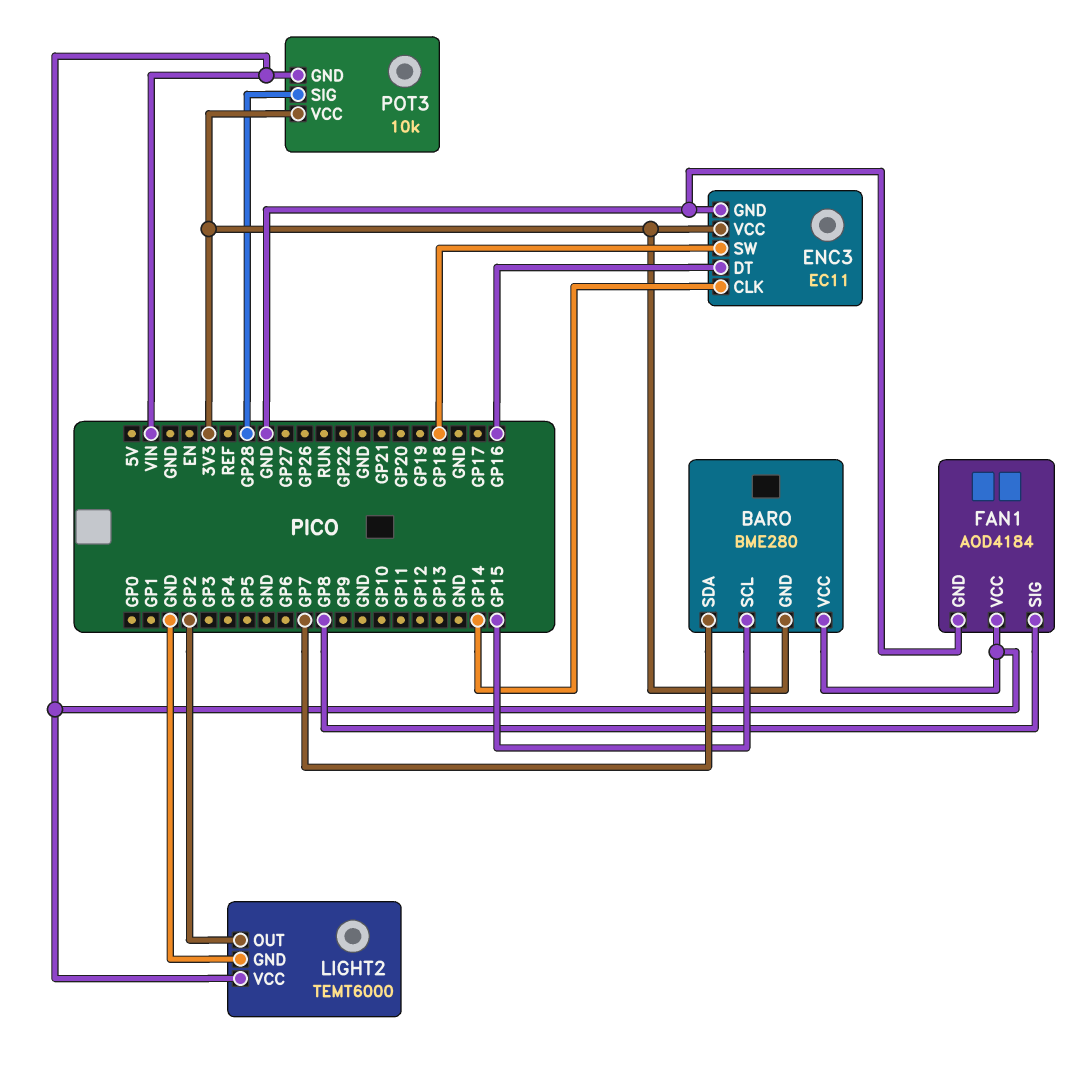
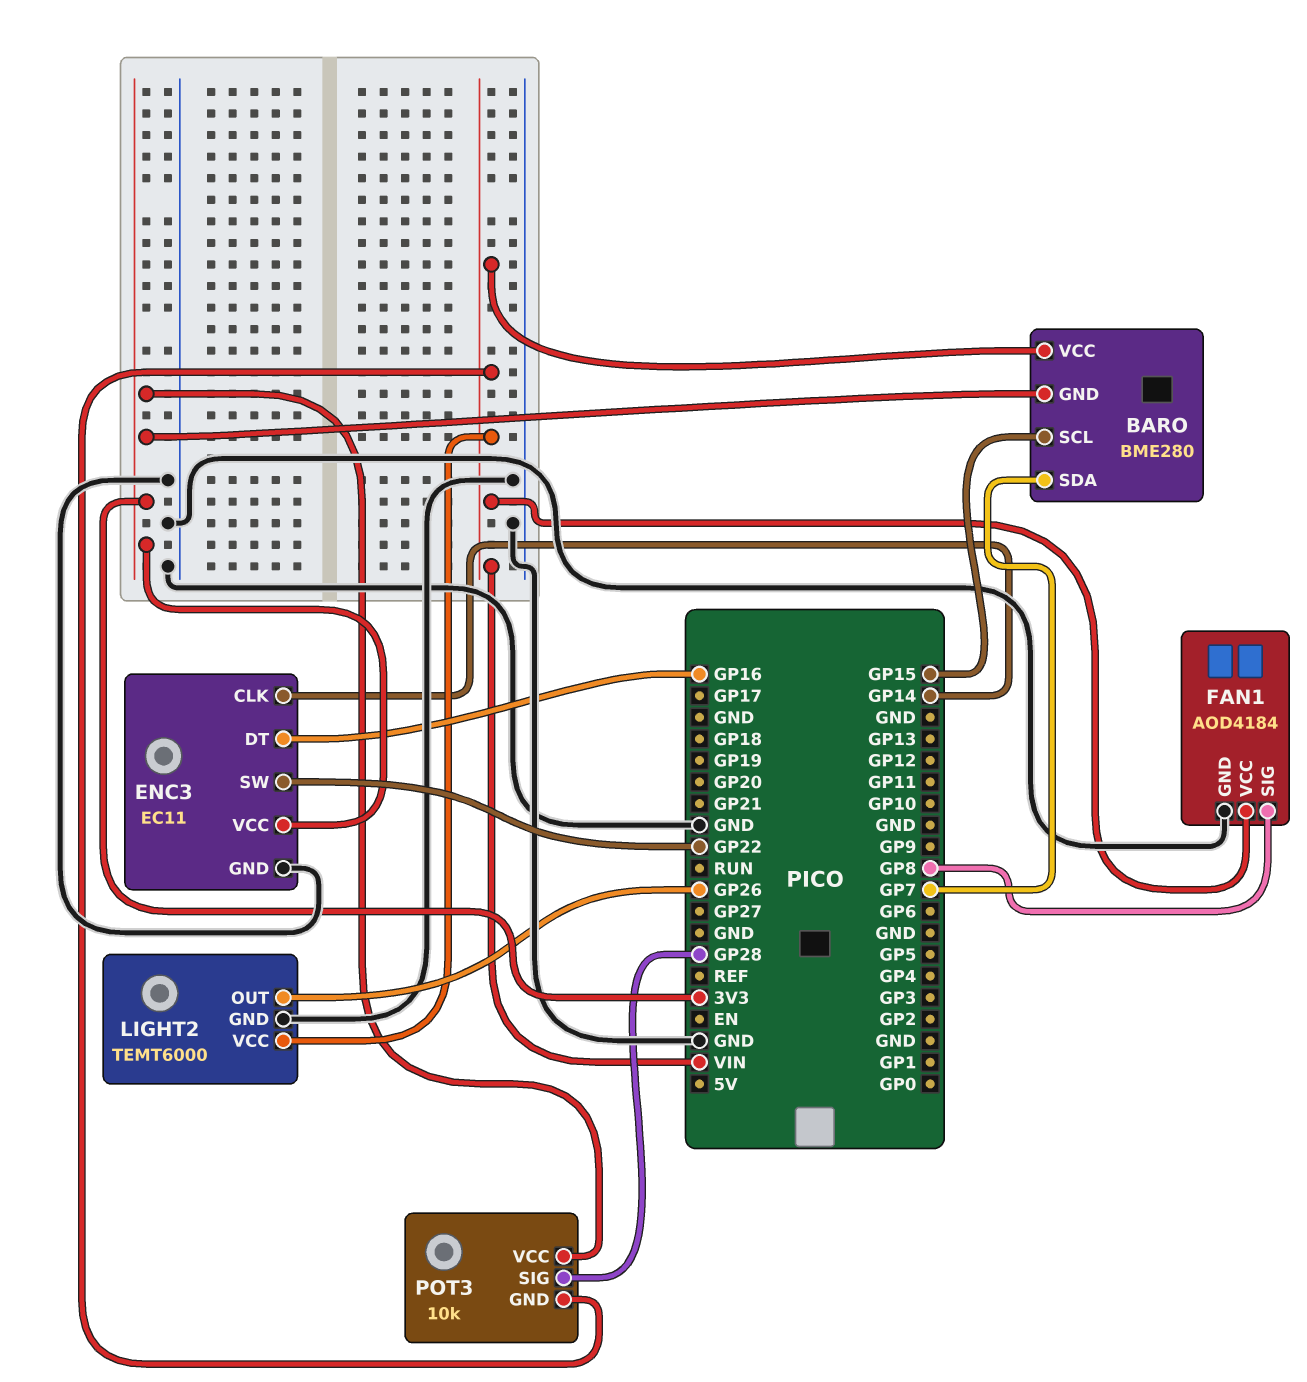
ENC3 pin SW: GP18 -> GP22
LIGHT2 pin OUT: GP2 -> GP26

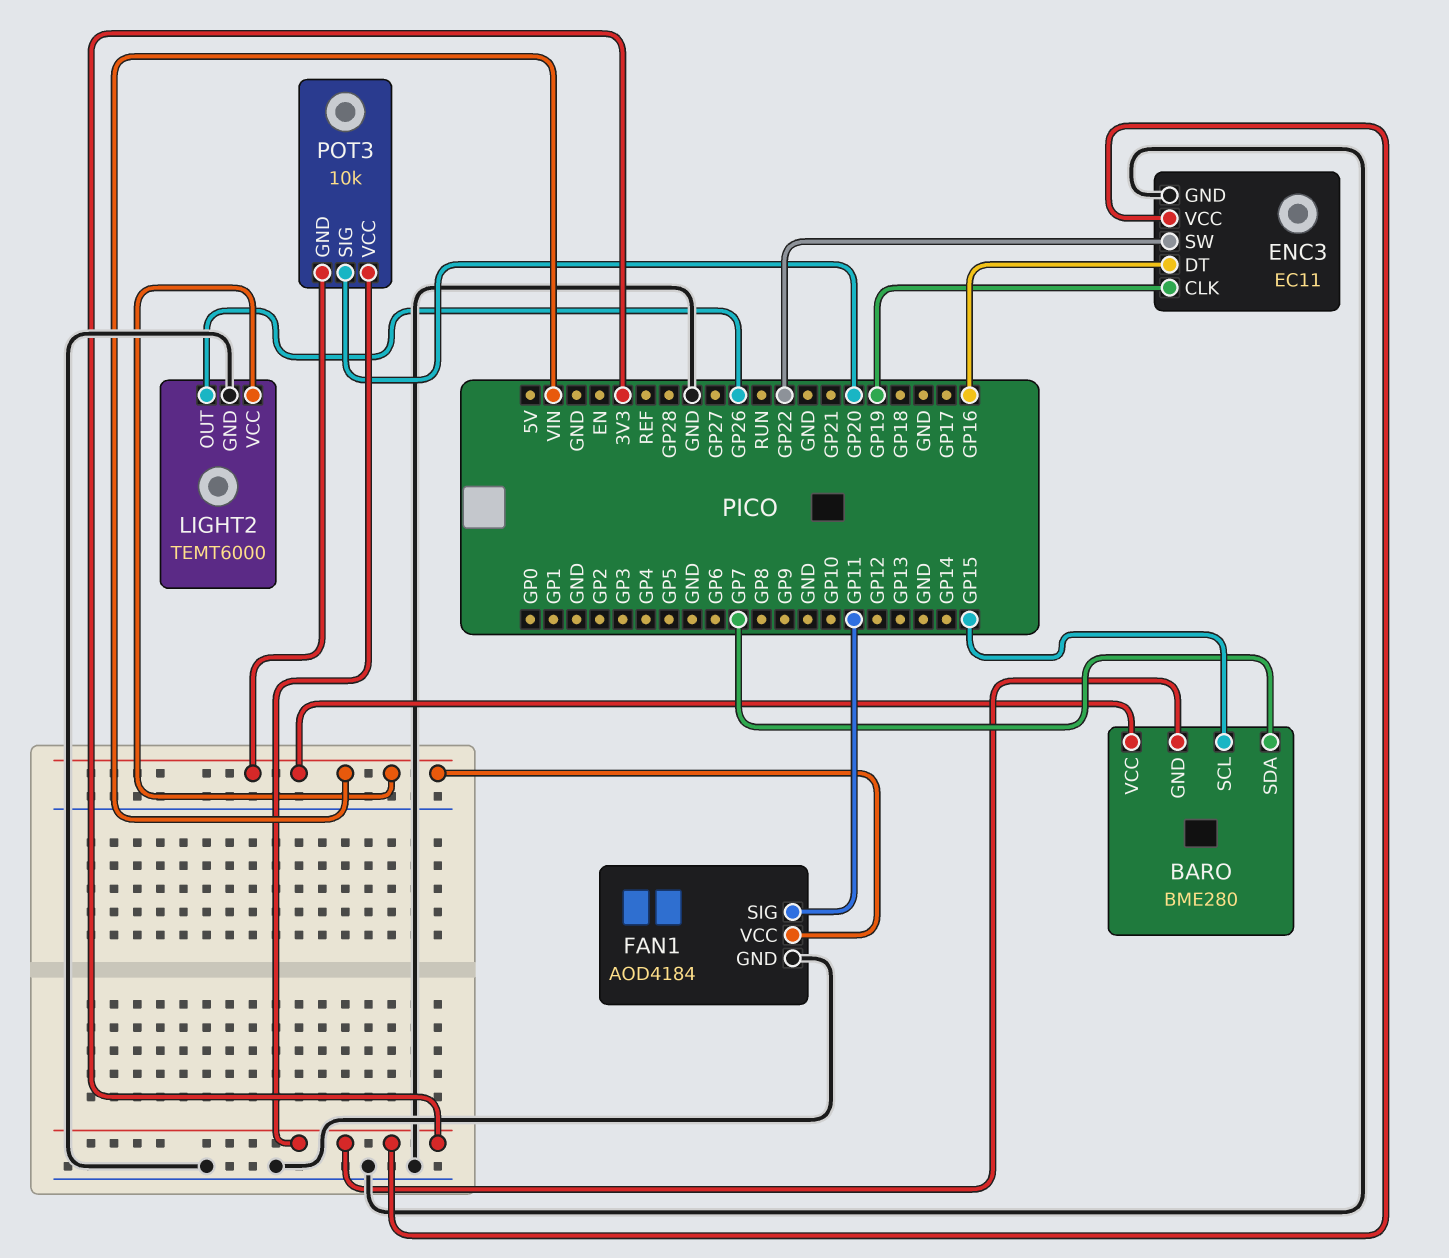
ENC3 pin CLK: GP14 -> GP19
FAN1 pin SIG: GP8 -> GP11
POT3 pin SIG: GP28 -> GP20

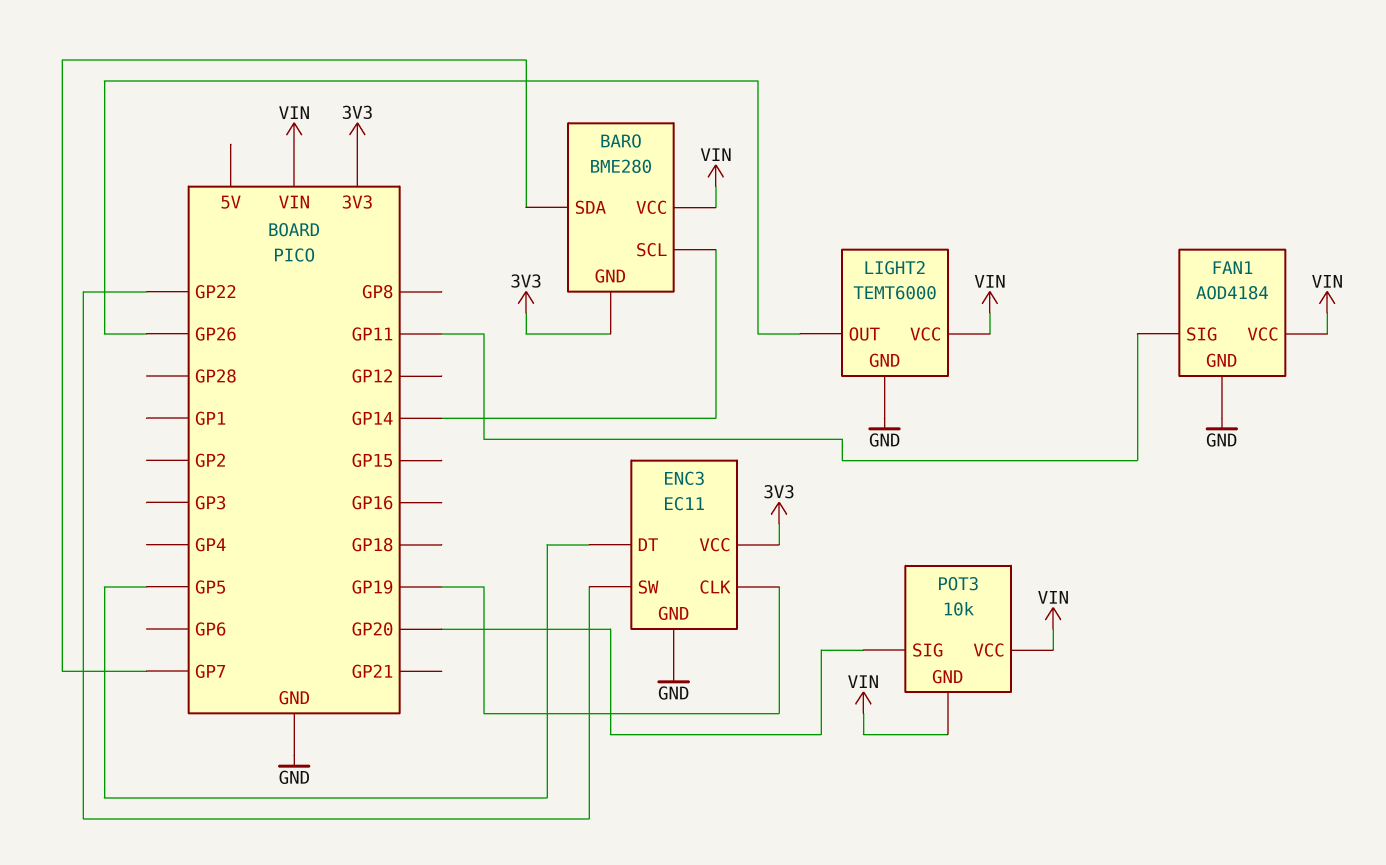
BARO pin SCL: GP15 -> GP14
ENC3 pin DT: GP16 -> GP5
POT3 pin VCC: 3V3 -> VIN

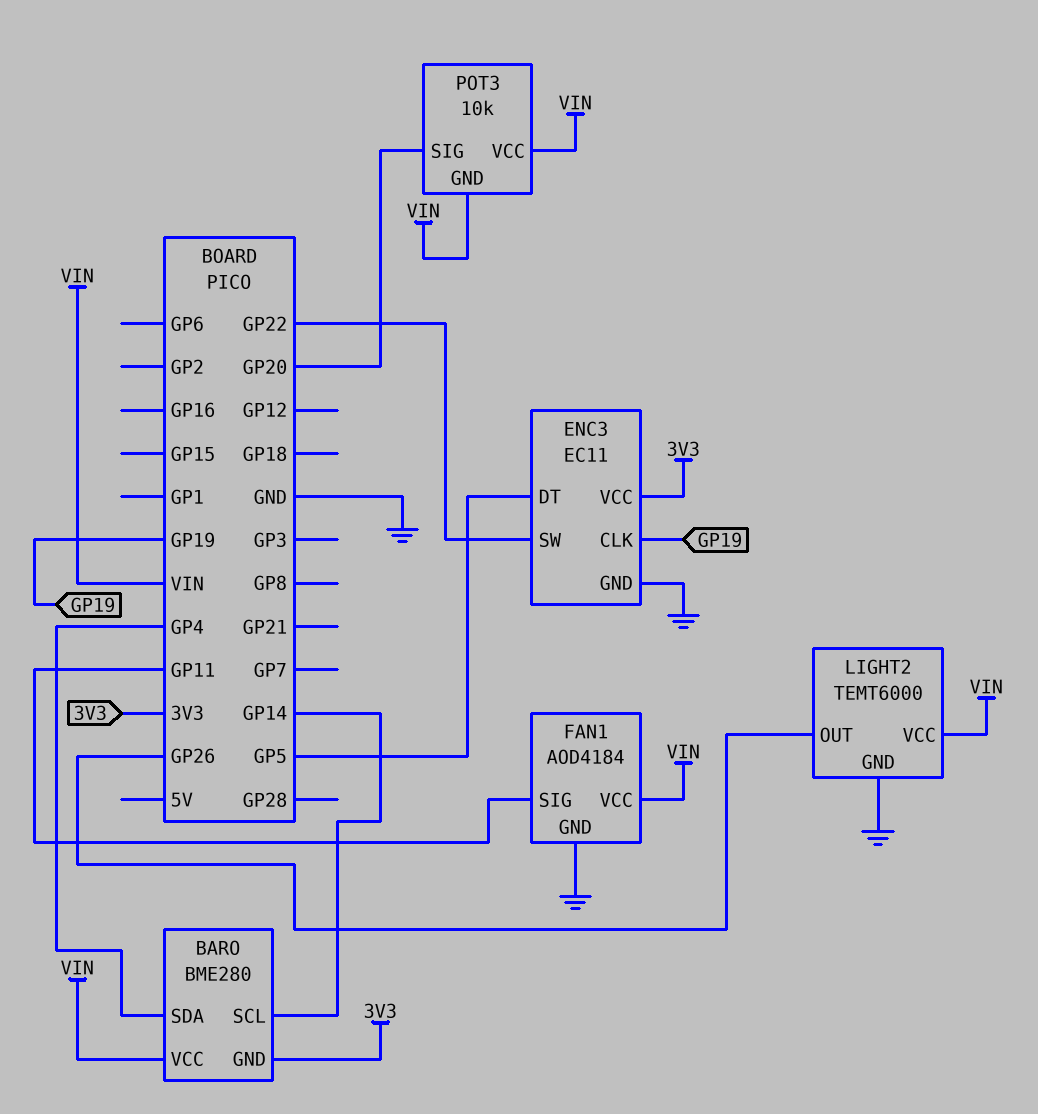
BARO pin SDA: GP7 -> GP4

